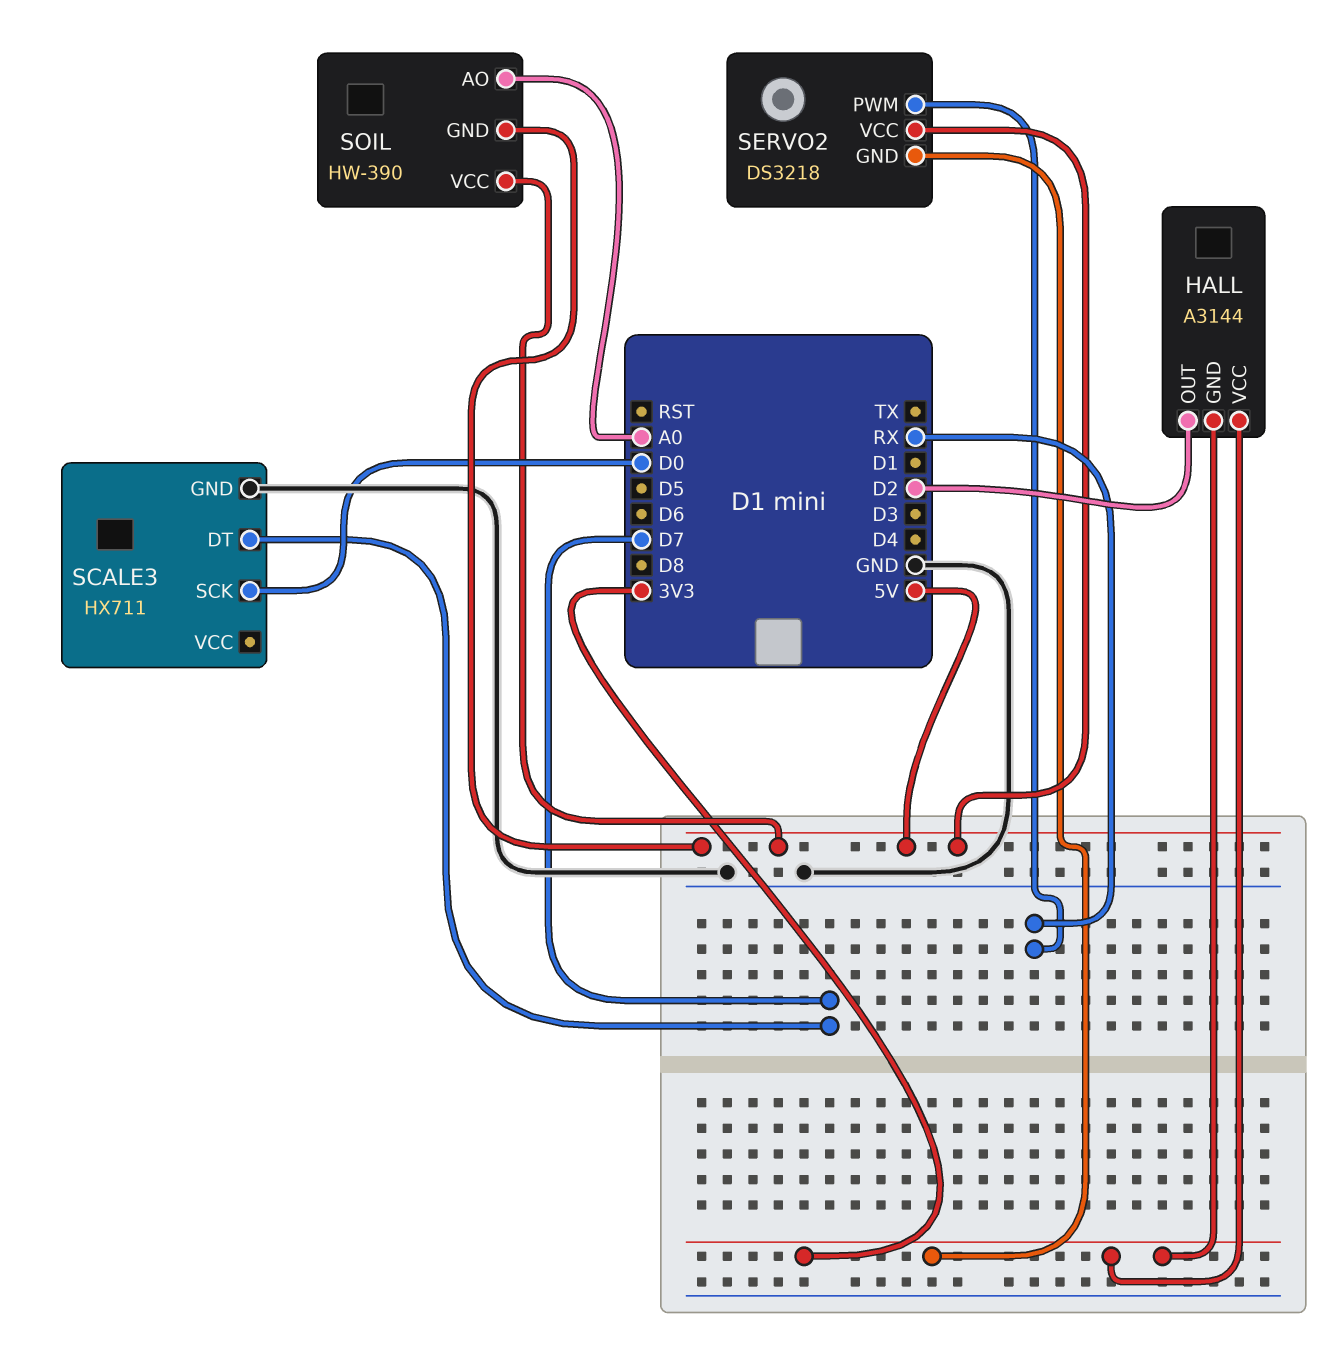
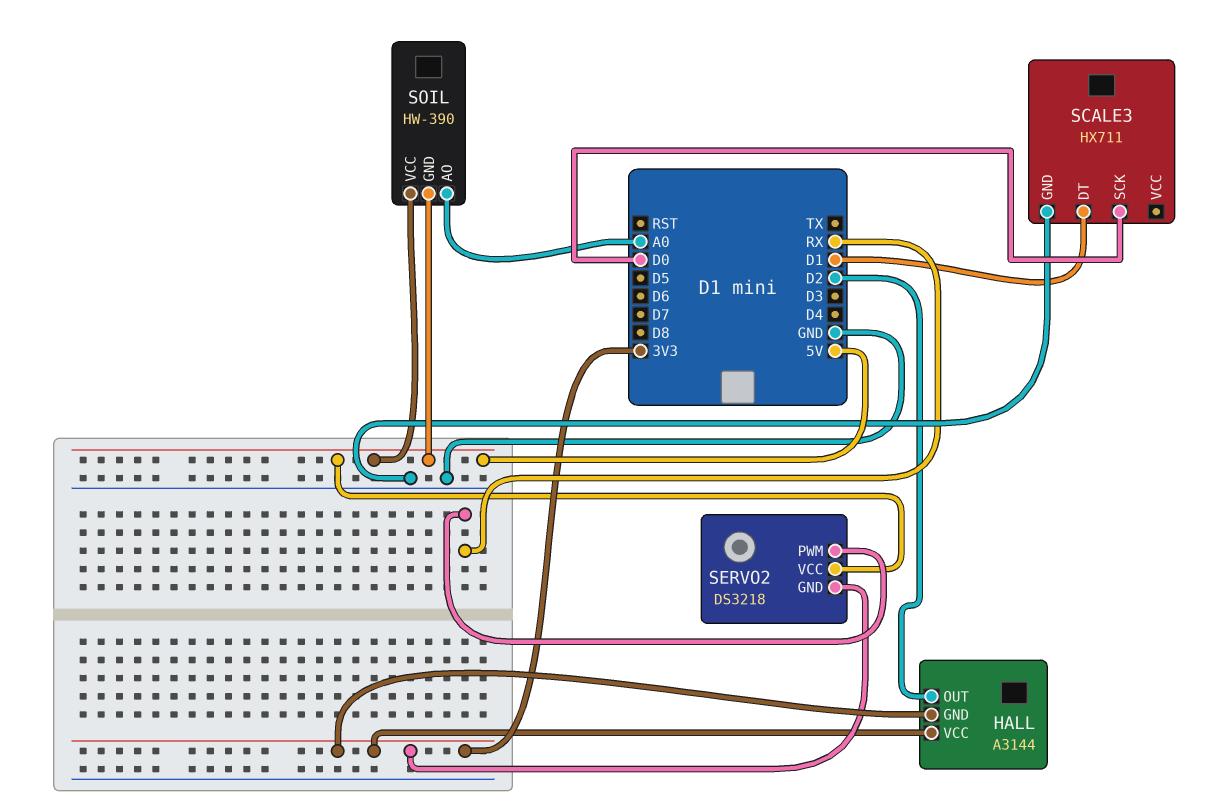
SCALE3 pin DT: D7 -> D1

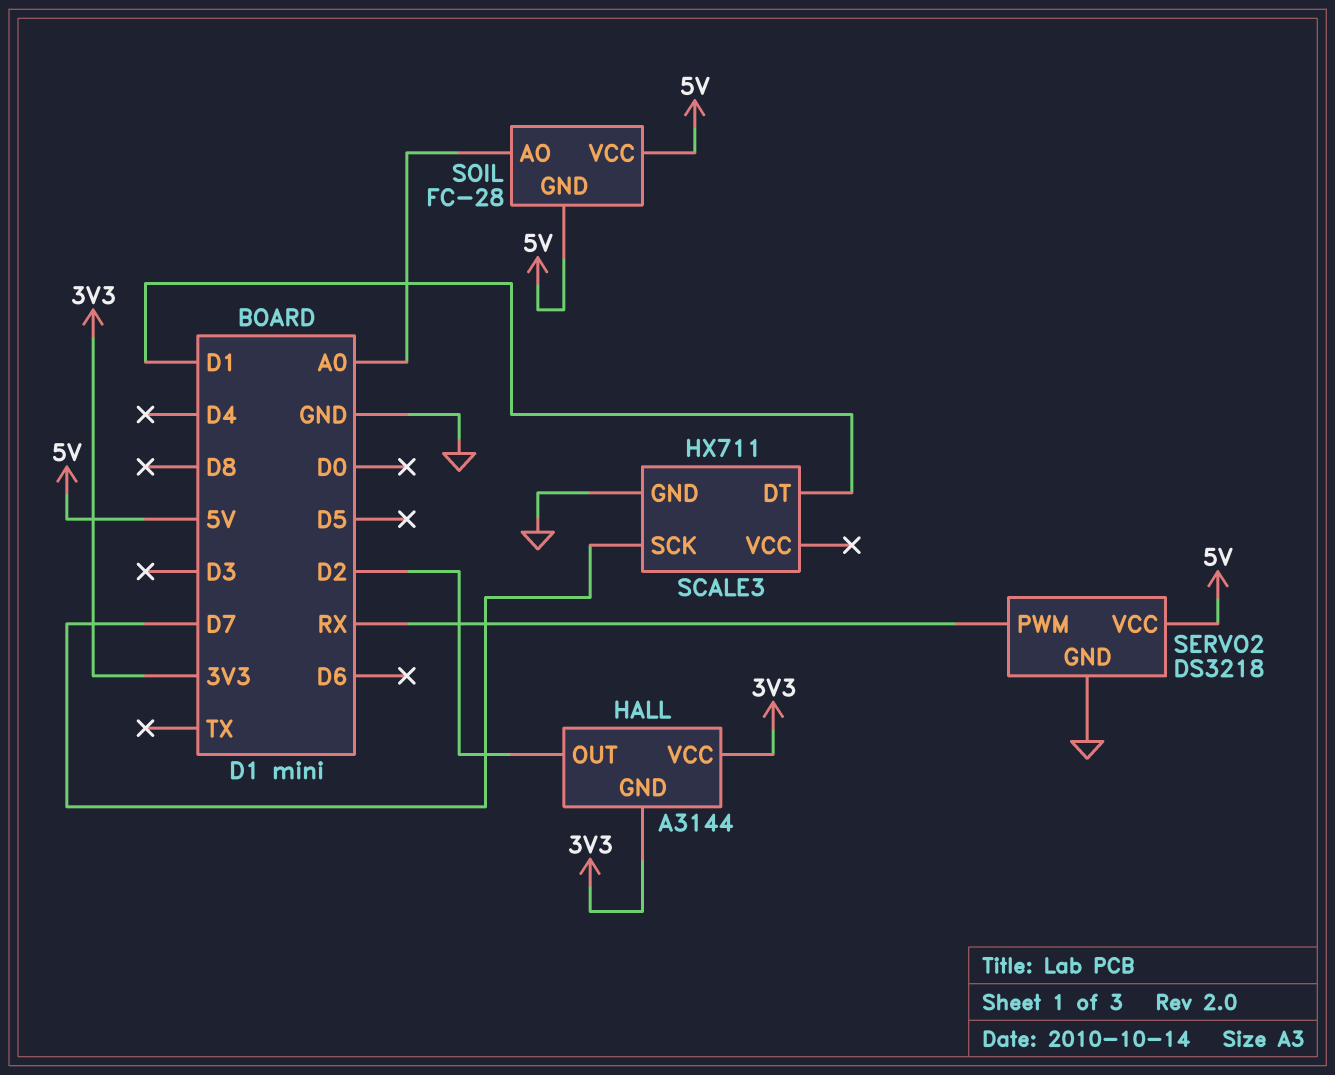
SCALE3 pin SCK: D0 -> D7
SERVO2 pin GND: 3V3 -> GND
SOIL: HW-390 -> FC-28

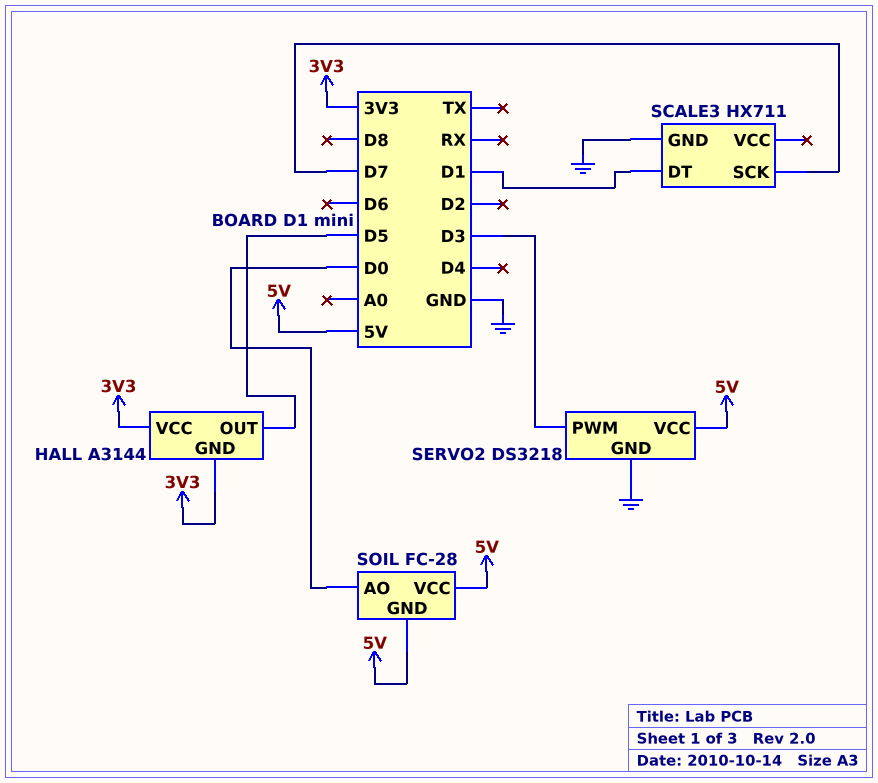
HALL pin OUT: D2 -> D5
SERVO2 pin PWM: RX -> D3
SOIL pin AO: A0 -> D0

